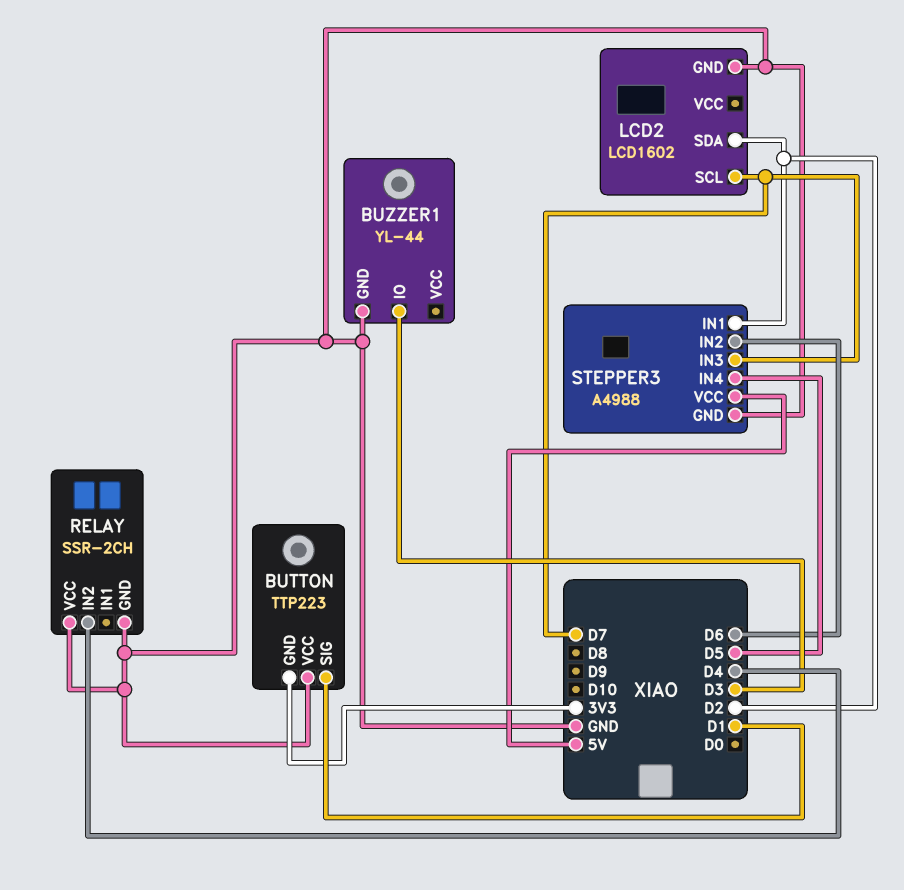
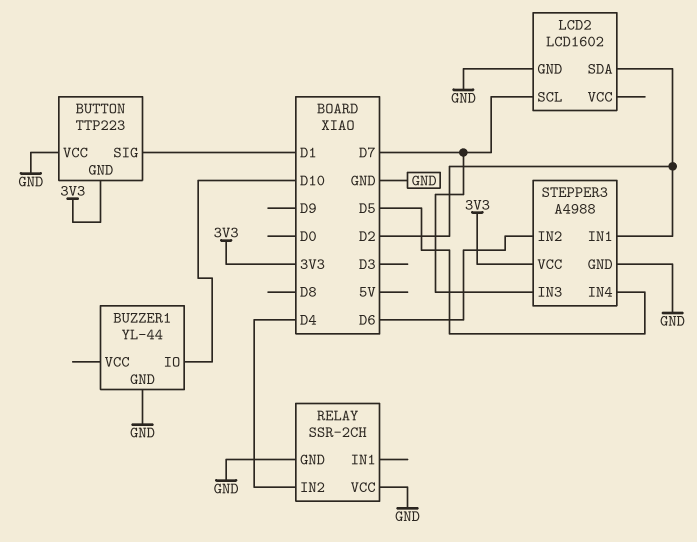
BUZZER1 pin IO: D3 -> D10
STEPPER3 pin VCC: 5V -> 3V3

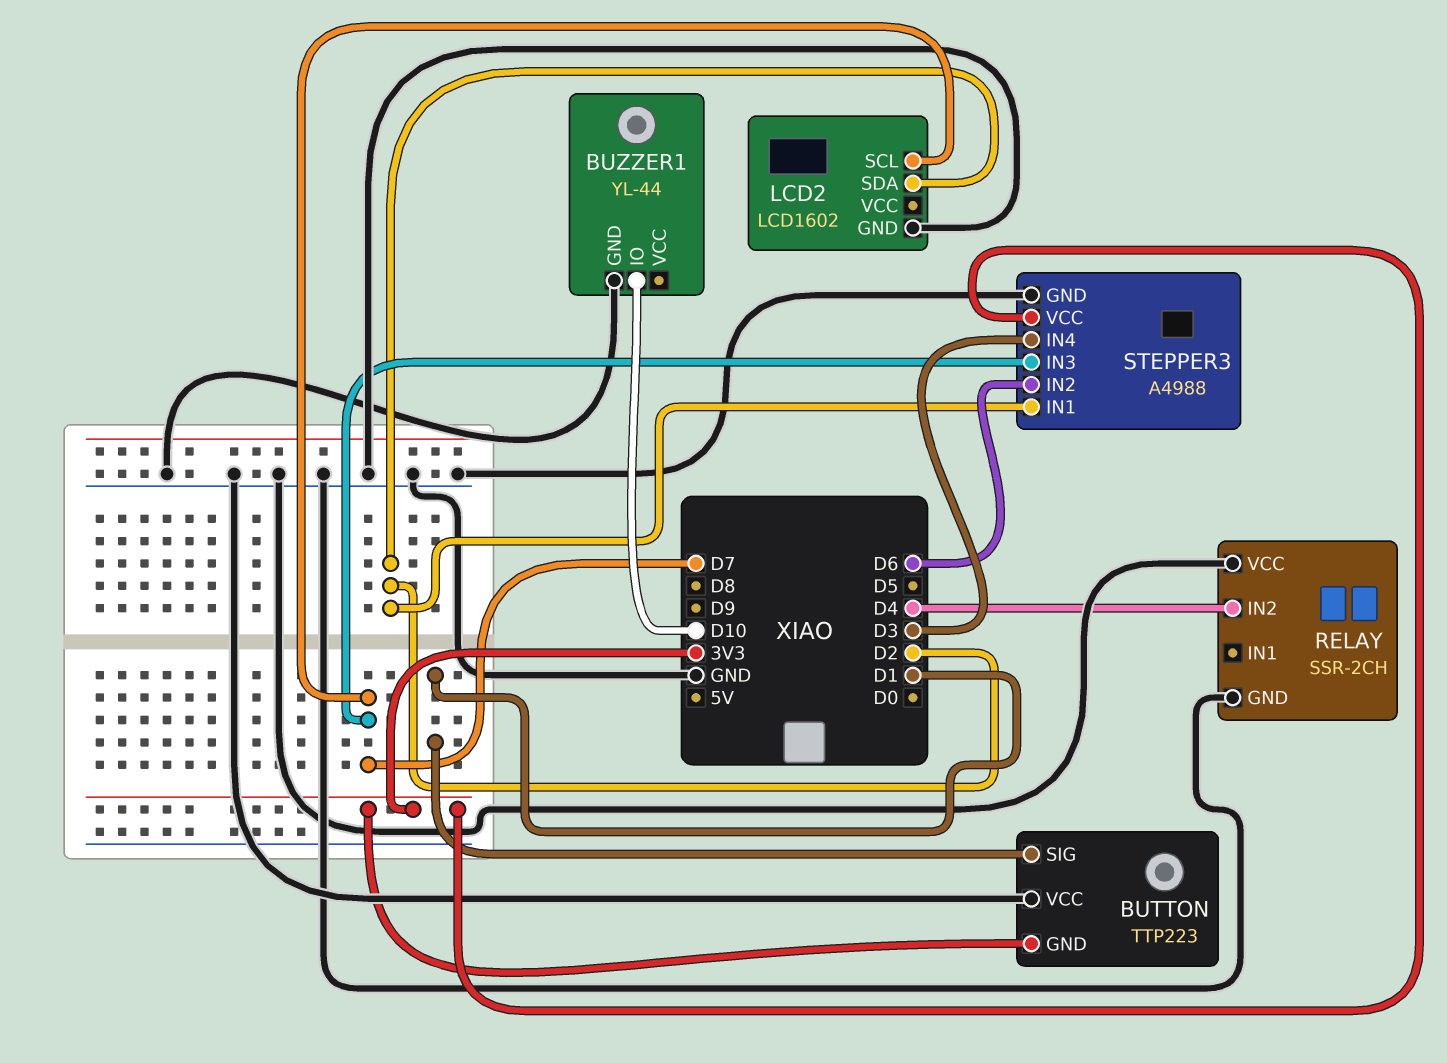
STEPPER3 pin IN4: D5 -> D3

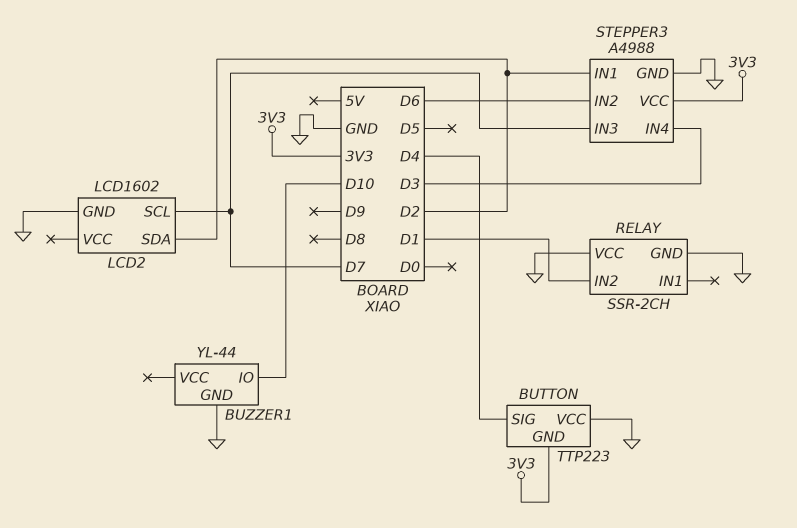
BUTTON pin SIG: D1 -> D4
RELAY pin IN2: D4 -> D1

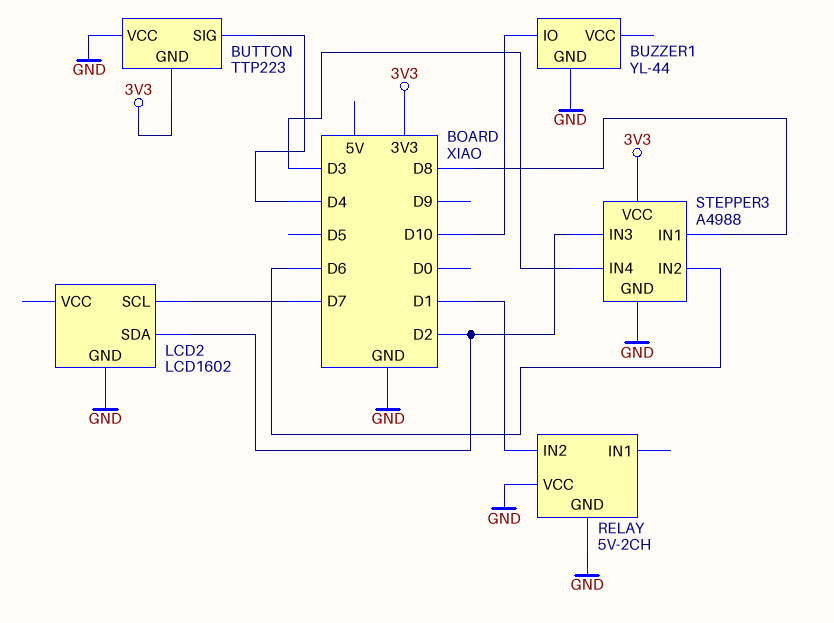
RELAY: SSR-2CH -> 5V-2CH
STEPPER3 pin IN1: D2 -> D8
STEPPER3 pin IN3: D7 -> D2

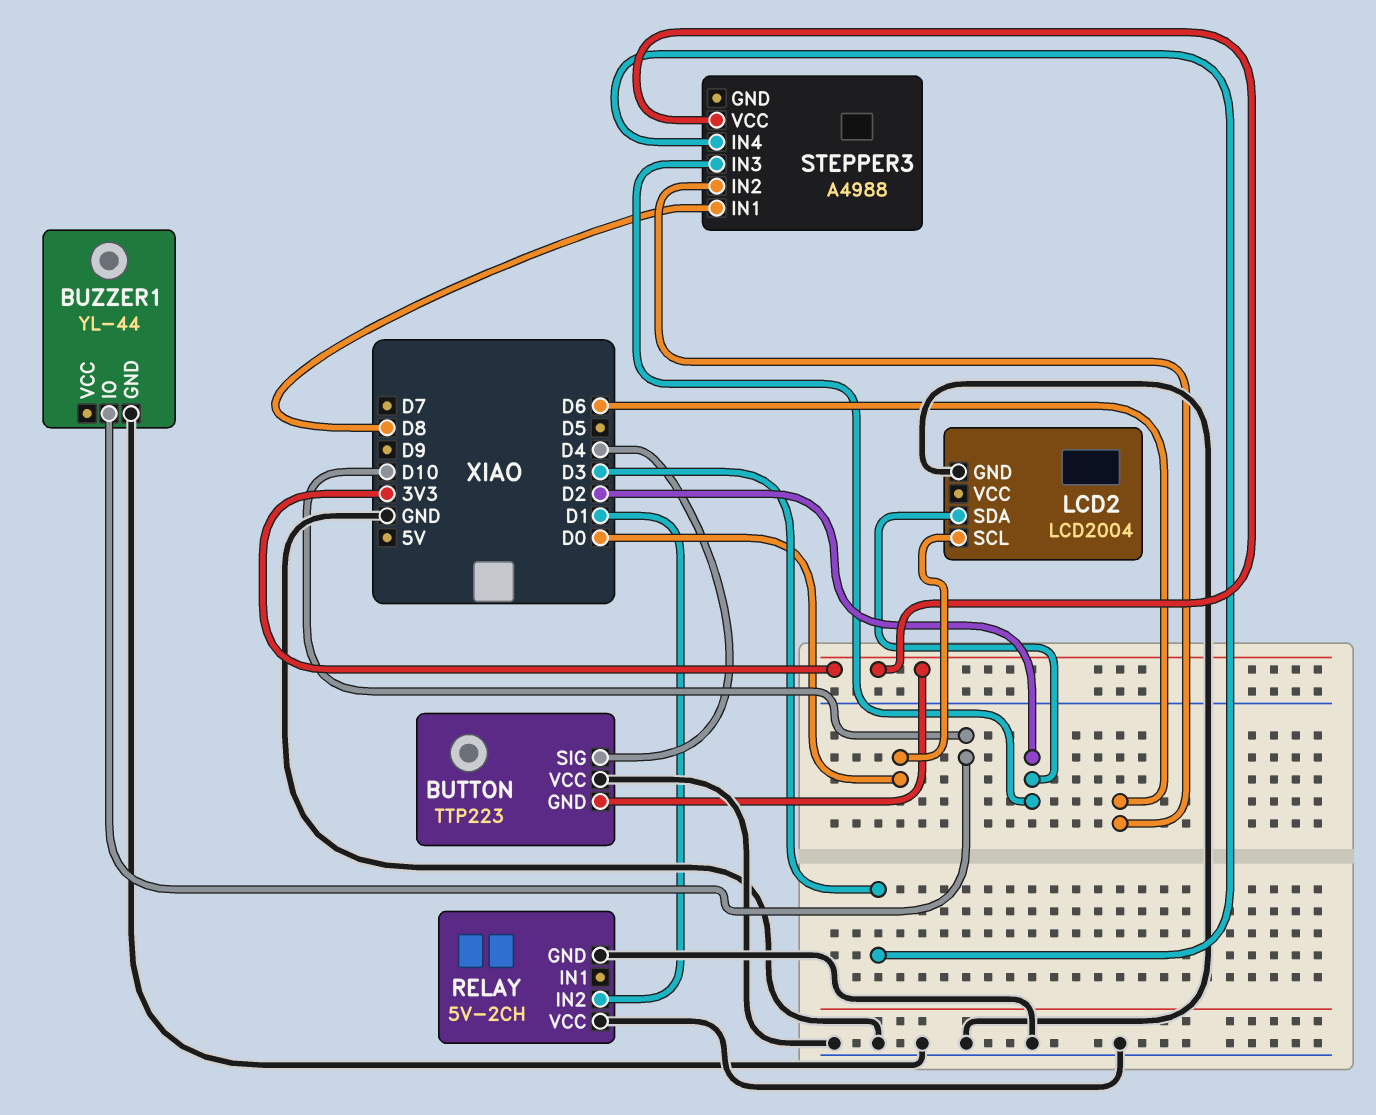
LCD2: LCD1602 -> LCD2004
LCD2 pin SCL: D7 -> D0
STEPPER3 pin GND: GND -> none

